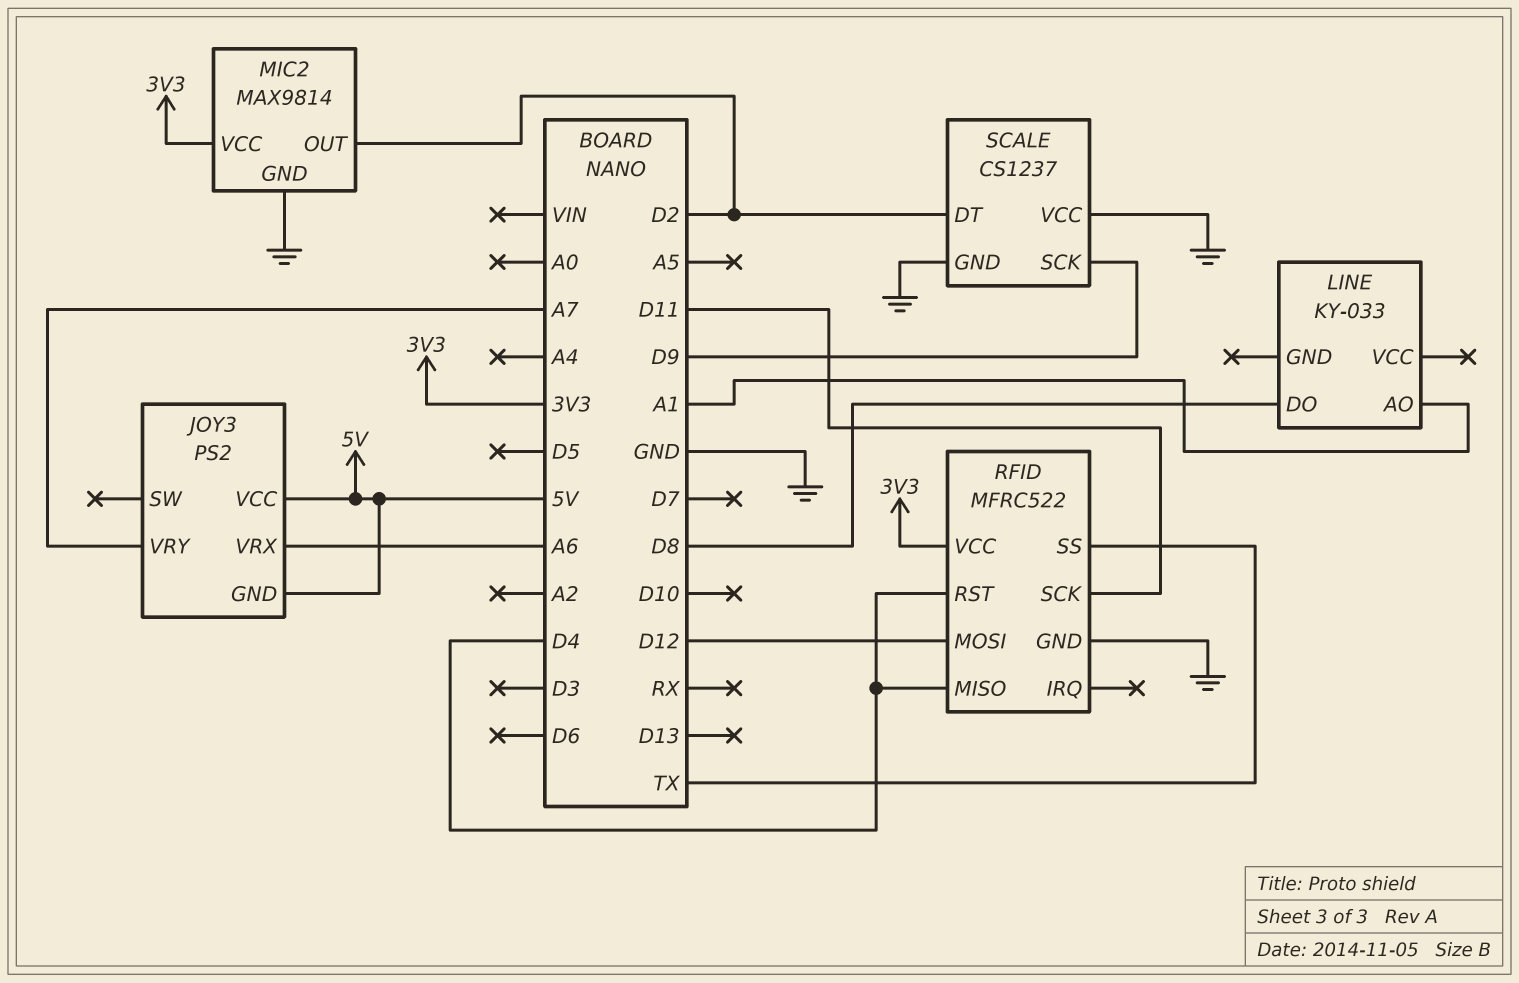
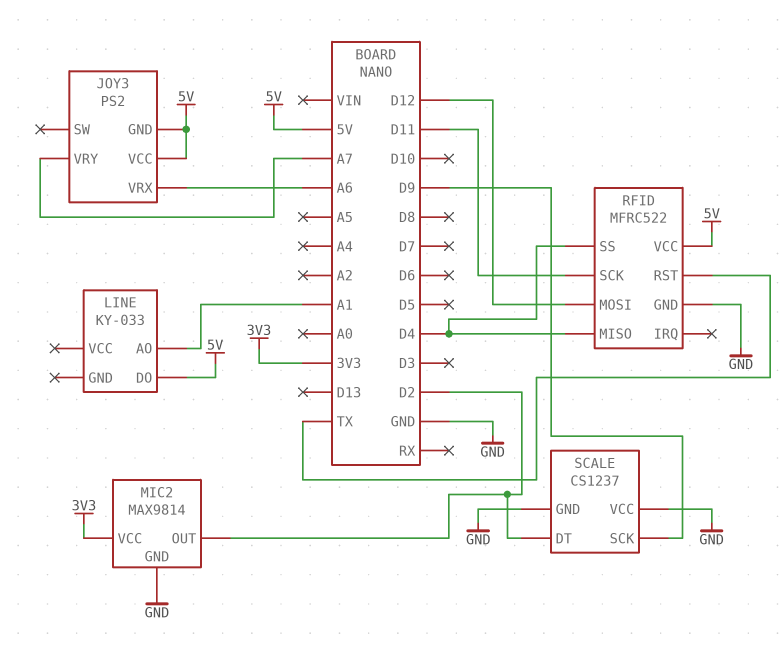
LINE pin DO: D8 -> 5V
RFID pin RST: D4 -> TX
RFID pin SS: TX -> D4
RFID pin VCC: 3V3 -> 5V

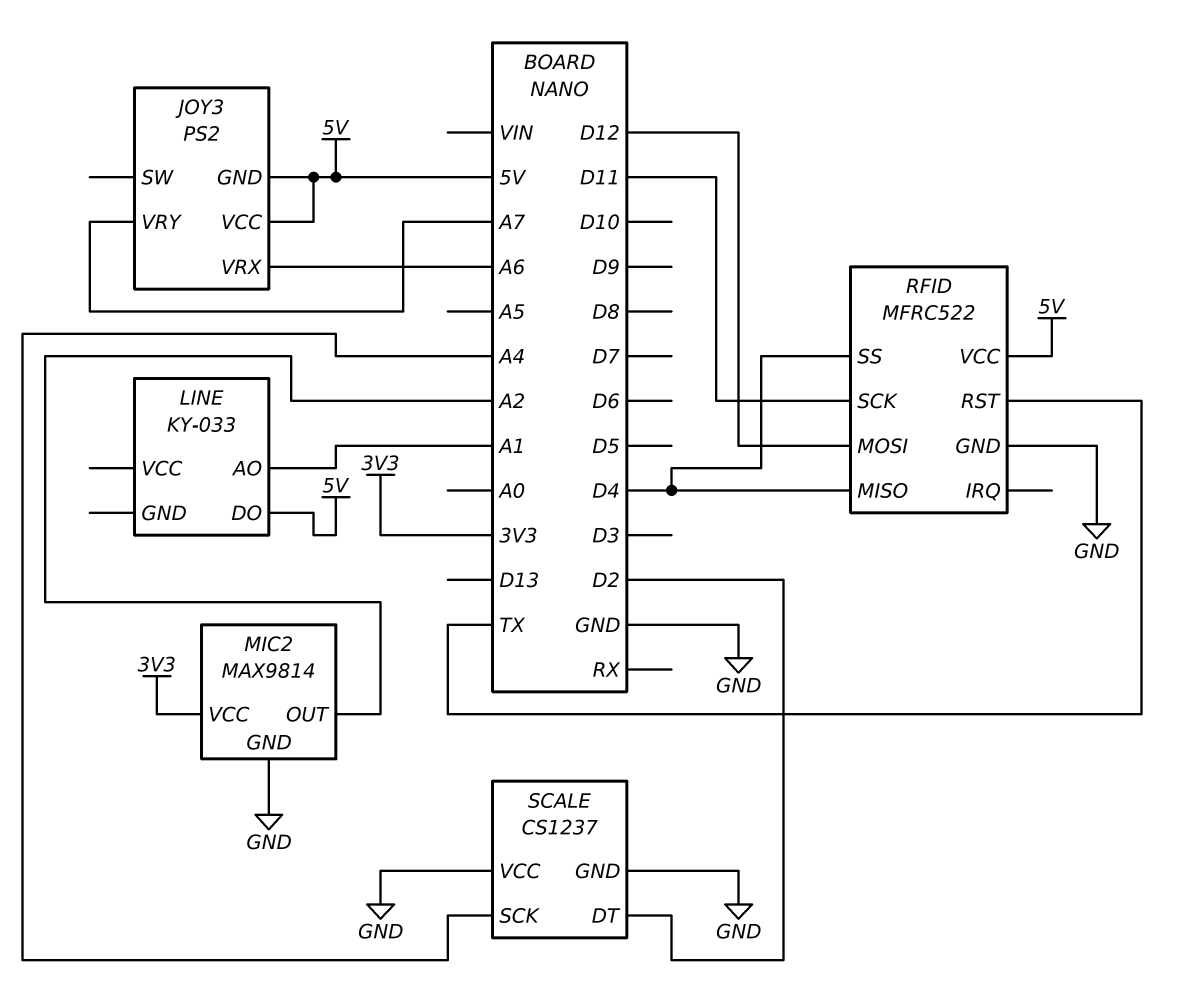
MIC2 pin OUT: D2 -> A2
SCALE pin SCK: D9 -> A4

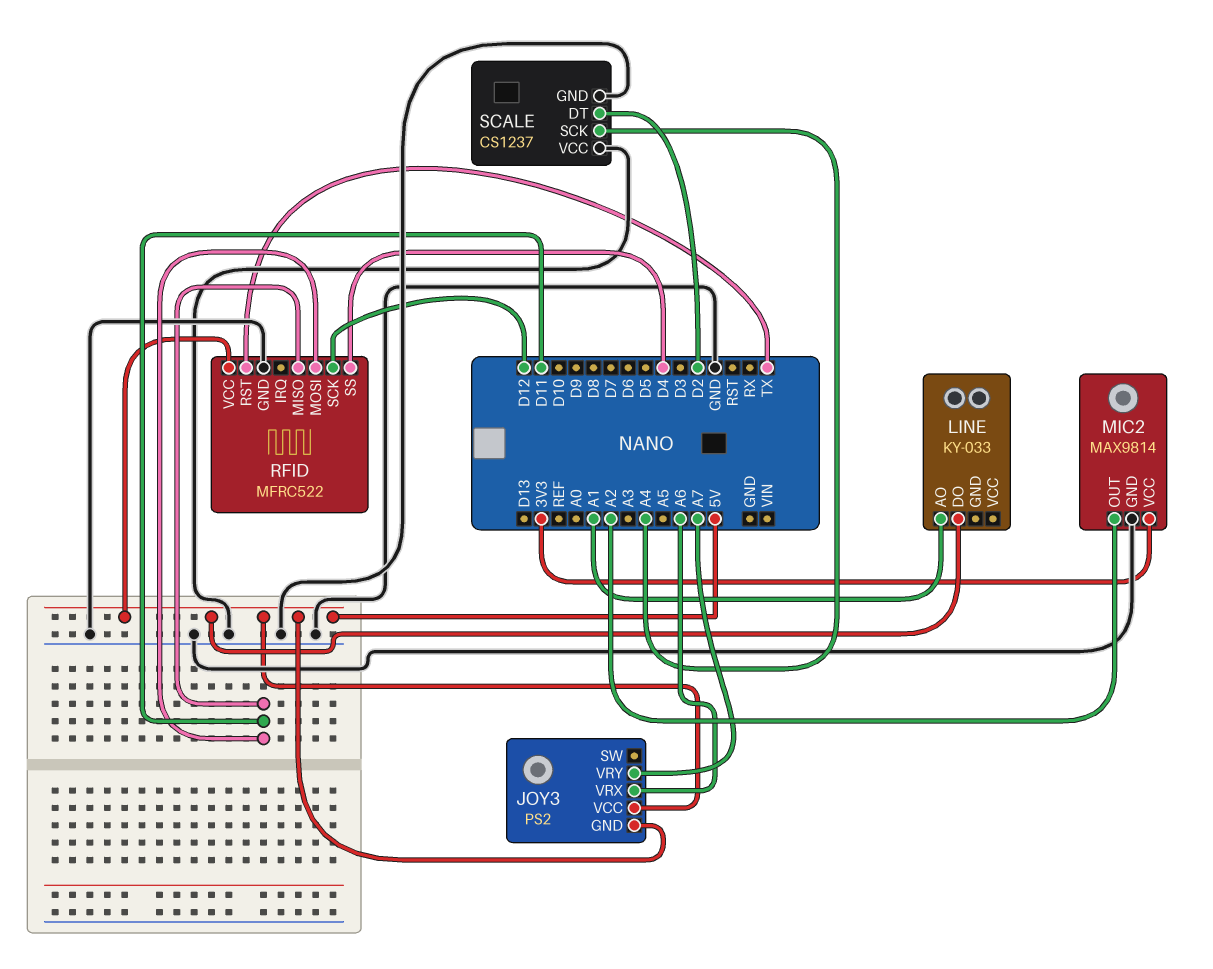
RFID pin MISO: D4 -> D11
RFID pin MOSI: D12 -> D11
RFID pin SCK: D11 -> D12

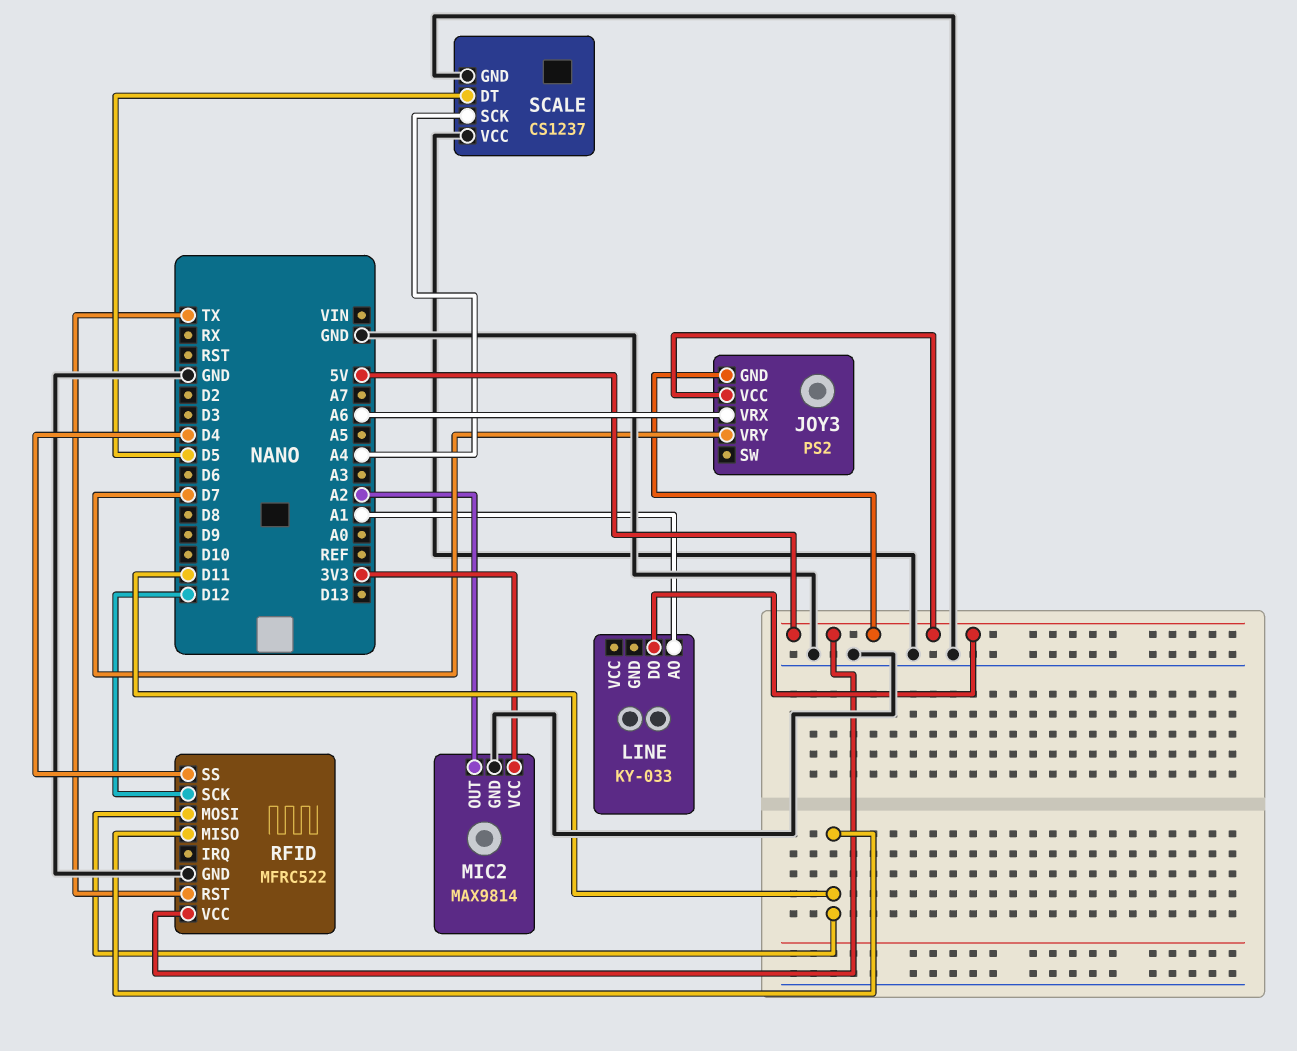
JOY3 pin VRY: A7 -> D7
SCALE pin DT: D2 -> D5

